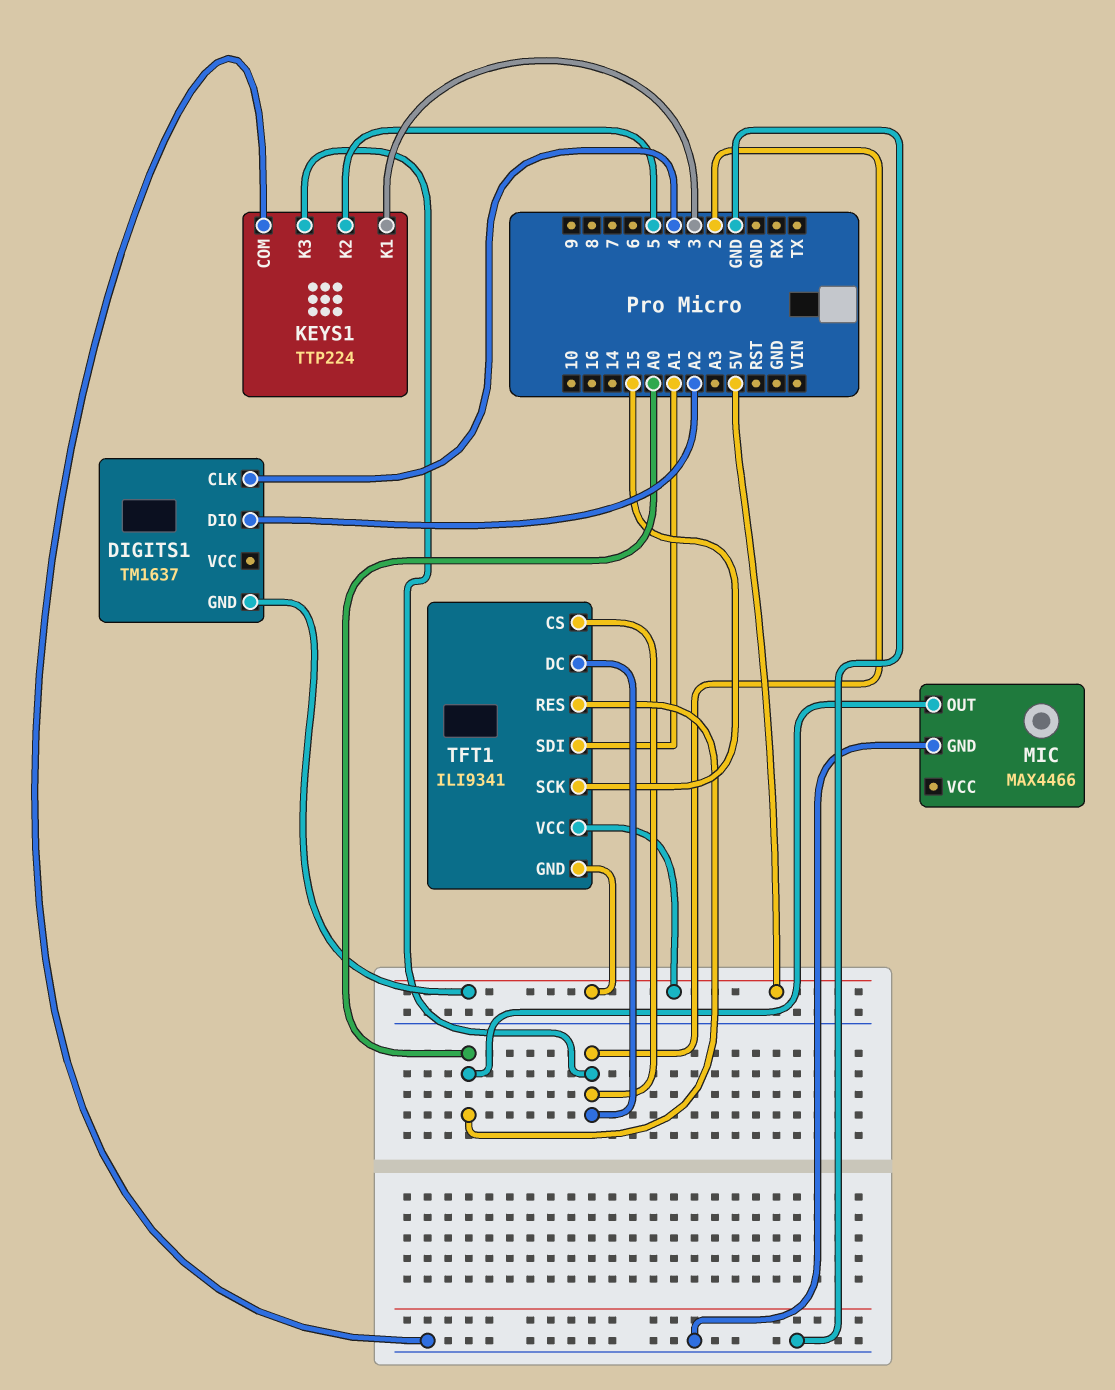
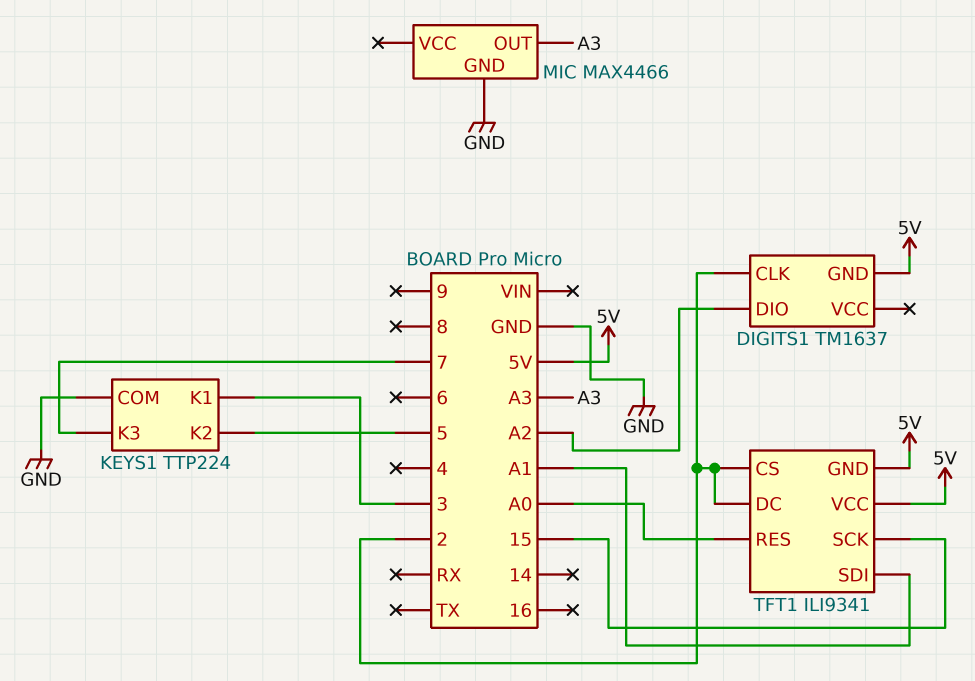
DIGITS1 pin CLK: 4 -> 2
KEYS1 pin K3: 2 -> 7
MIC pin OUT: A0 -> A3

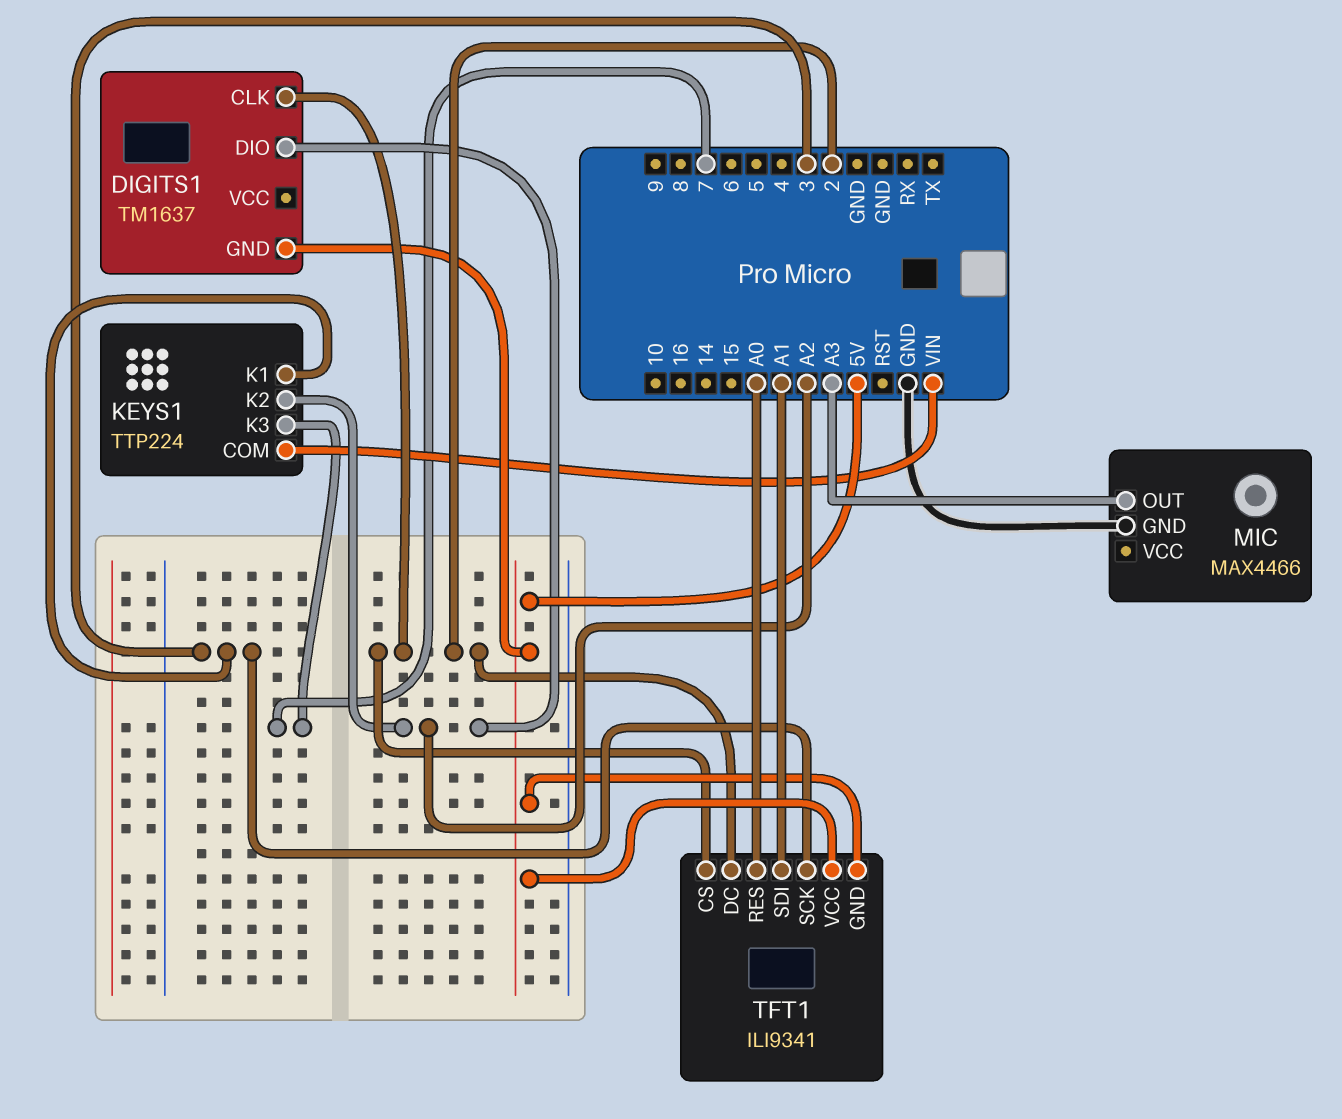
KEYS1 pin COM: GND -> VIN
KEYS1 pin K2: 5 -> A2
TFT1 pin SCK: 15 -> 3

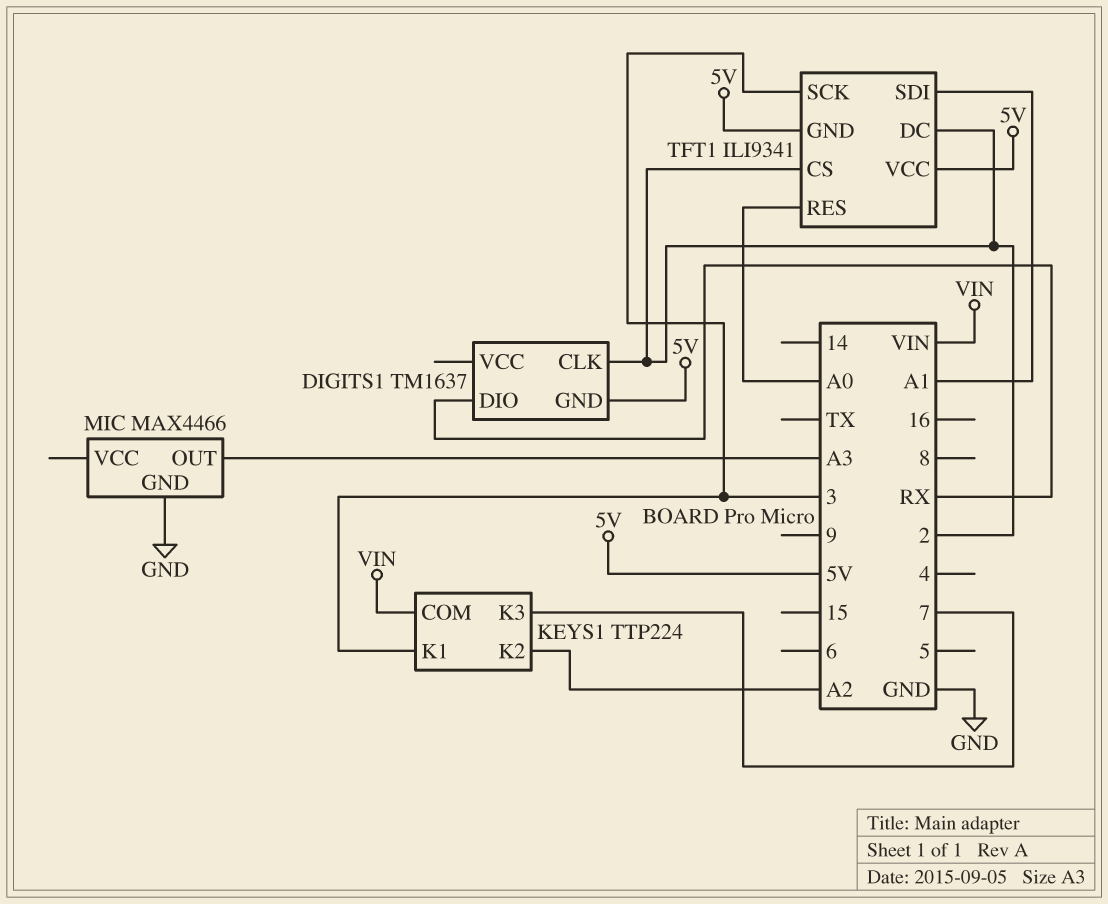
DIGITS1 pin DIO: A2 -> RX

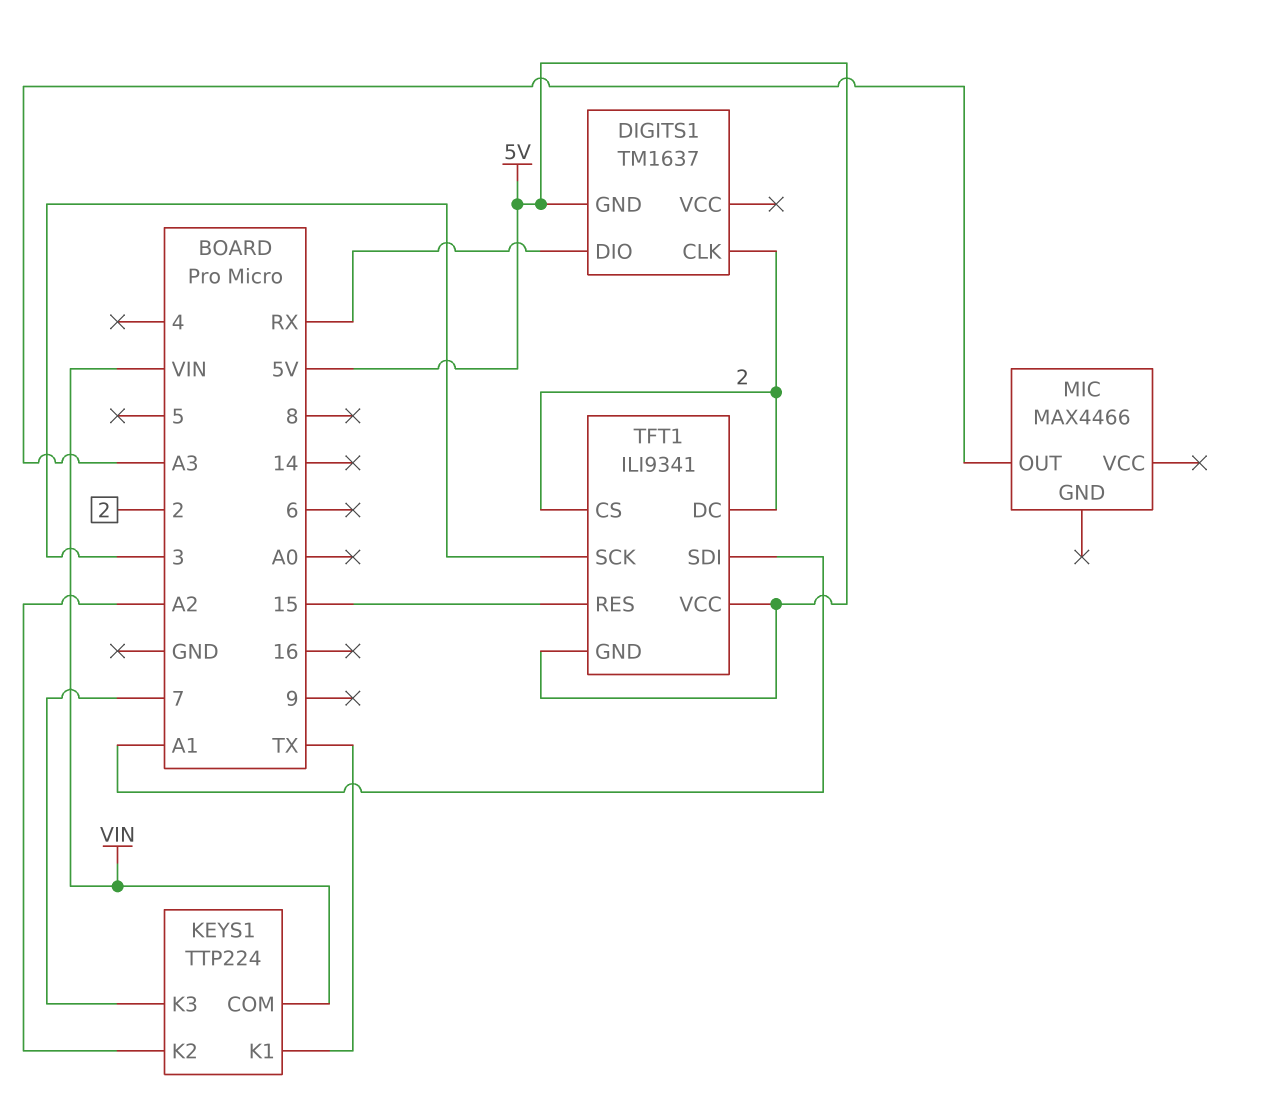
KEYS1 pin K1: 3 -> TX
MIC pin GND: GND -> none
TFT1 pin RES: A0 -> 15

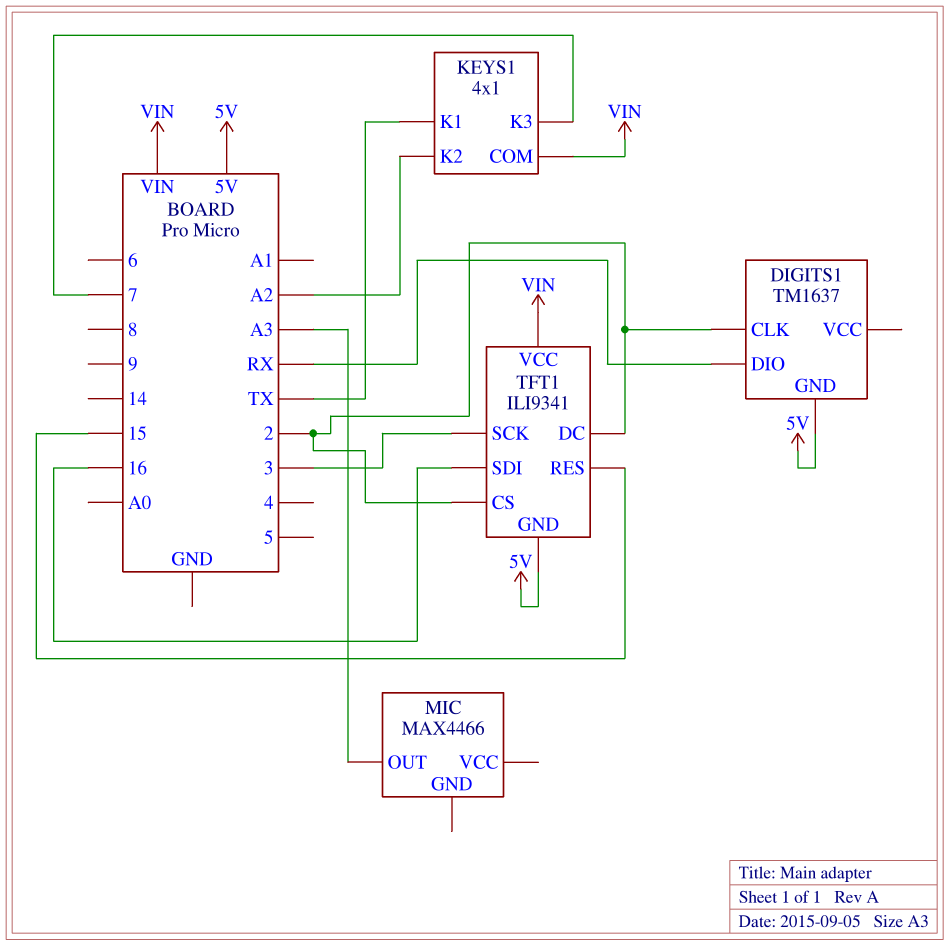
KEYS1: TTP224 -> 4x1
TFT1 pin SDI: A1 -> 16
TFT1 pin VCC: 5V -> VIN

